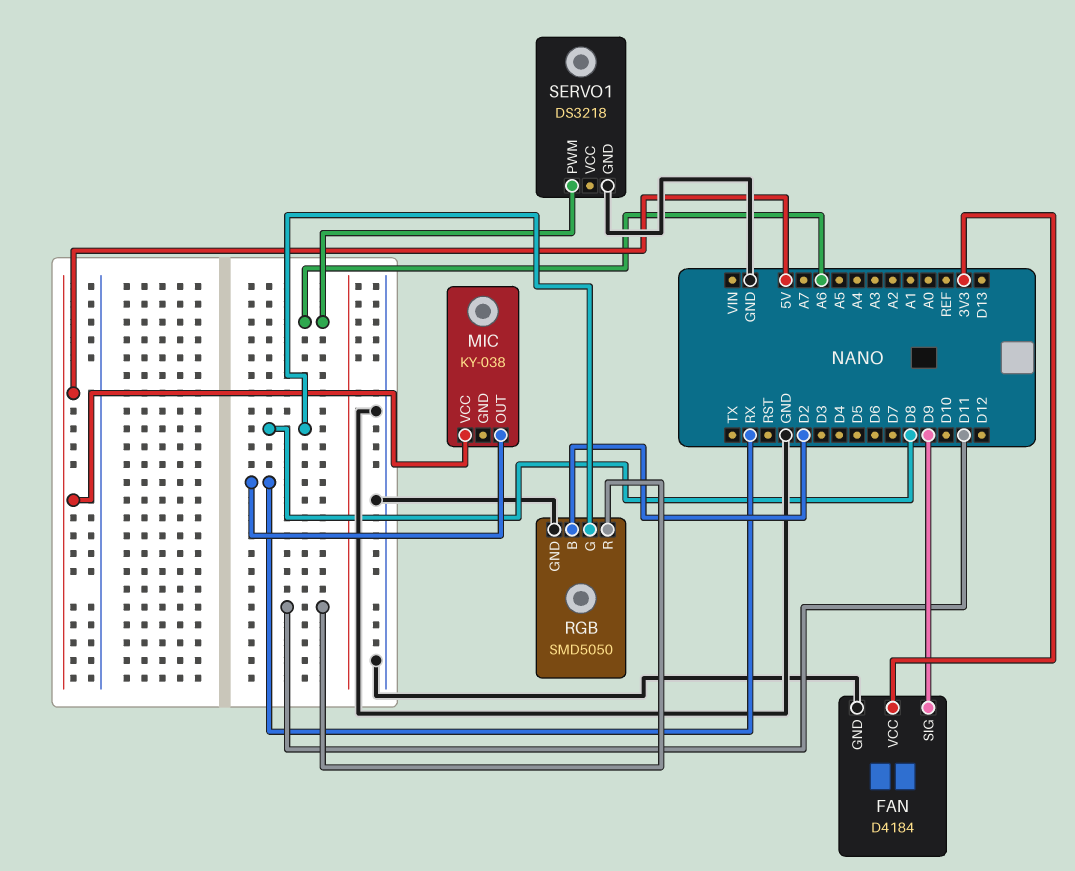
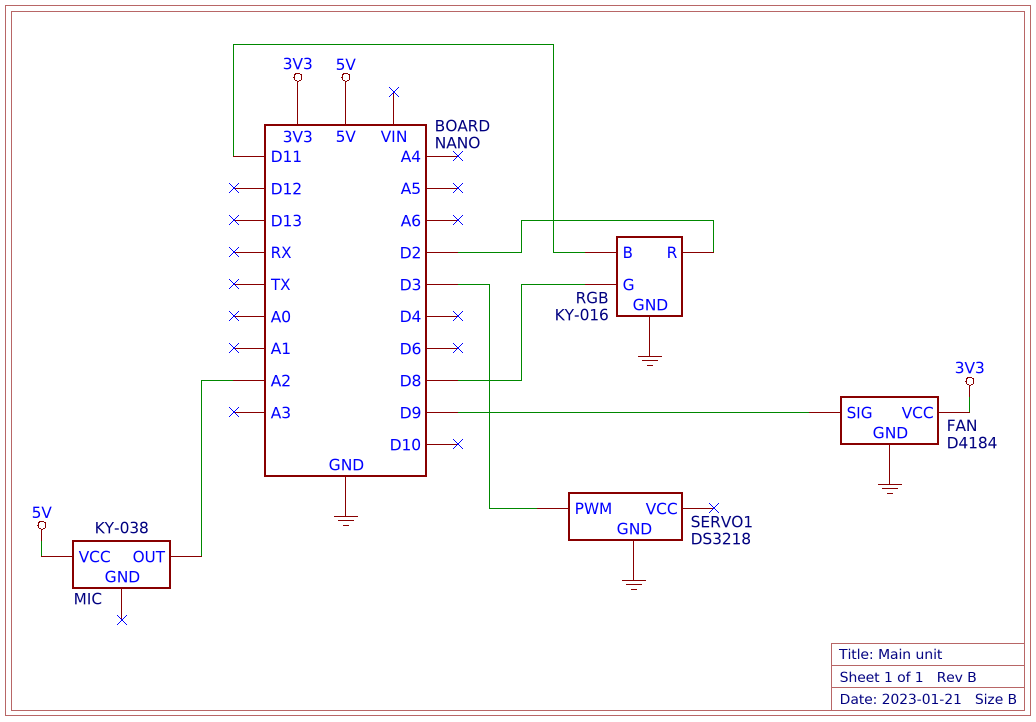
MIC pin OUT: RX -> A2
RGB: SMD5050 -> KY-016
RGB pin B: D2 -> D11
RGB pin R: D11 -> D2
SERVO1 pin PWM: A6 -> D3

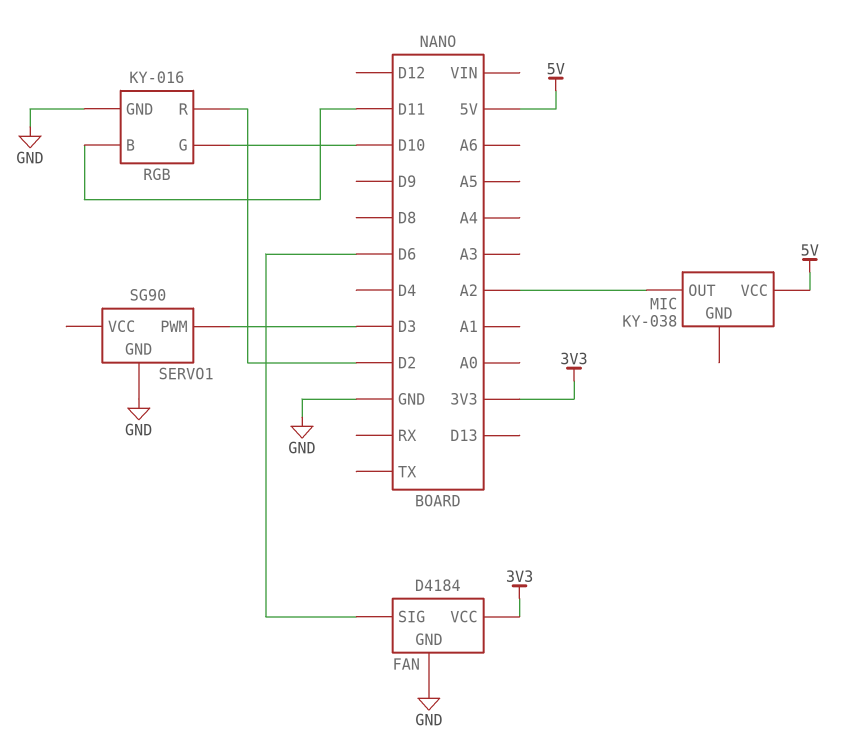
FAN pin SIG: D9 -> D6
RGB pin G: D8 -> D10
SERVO1: DS3218 -> SG90

